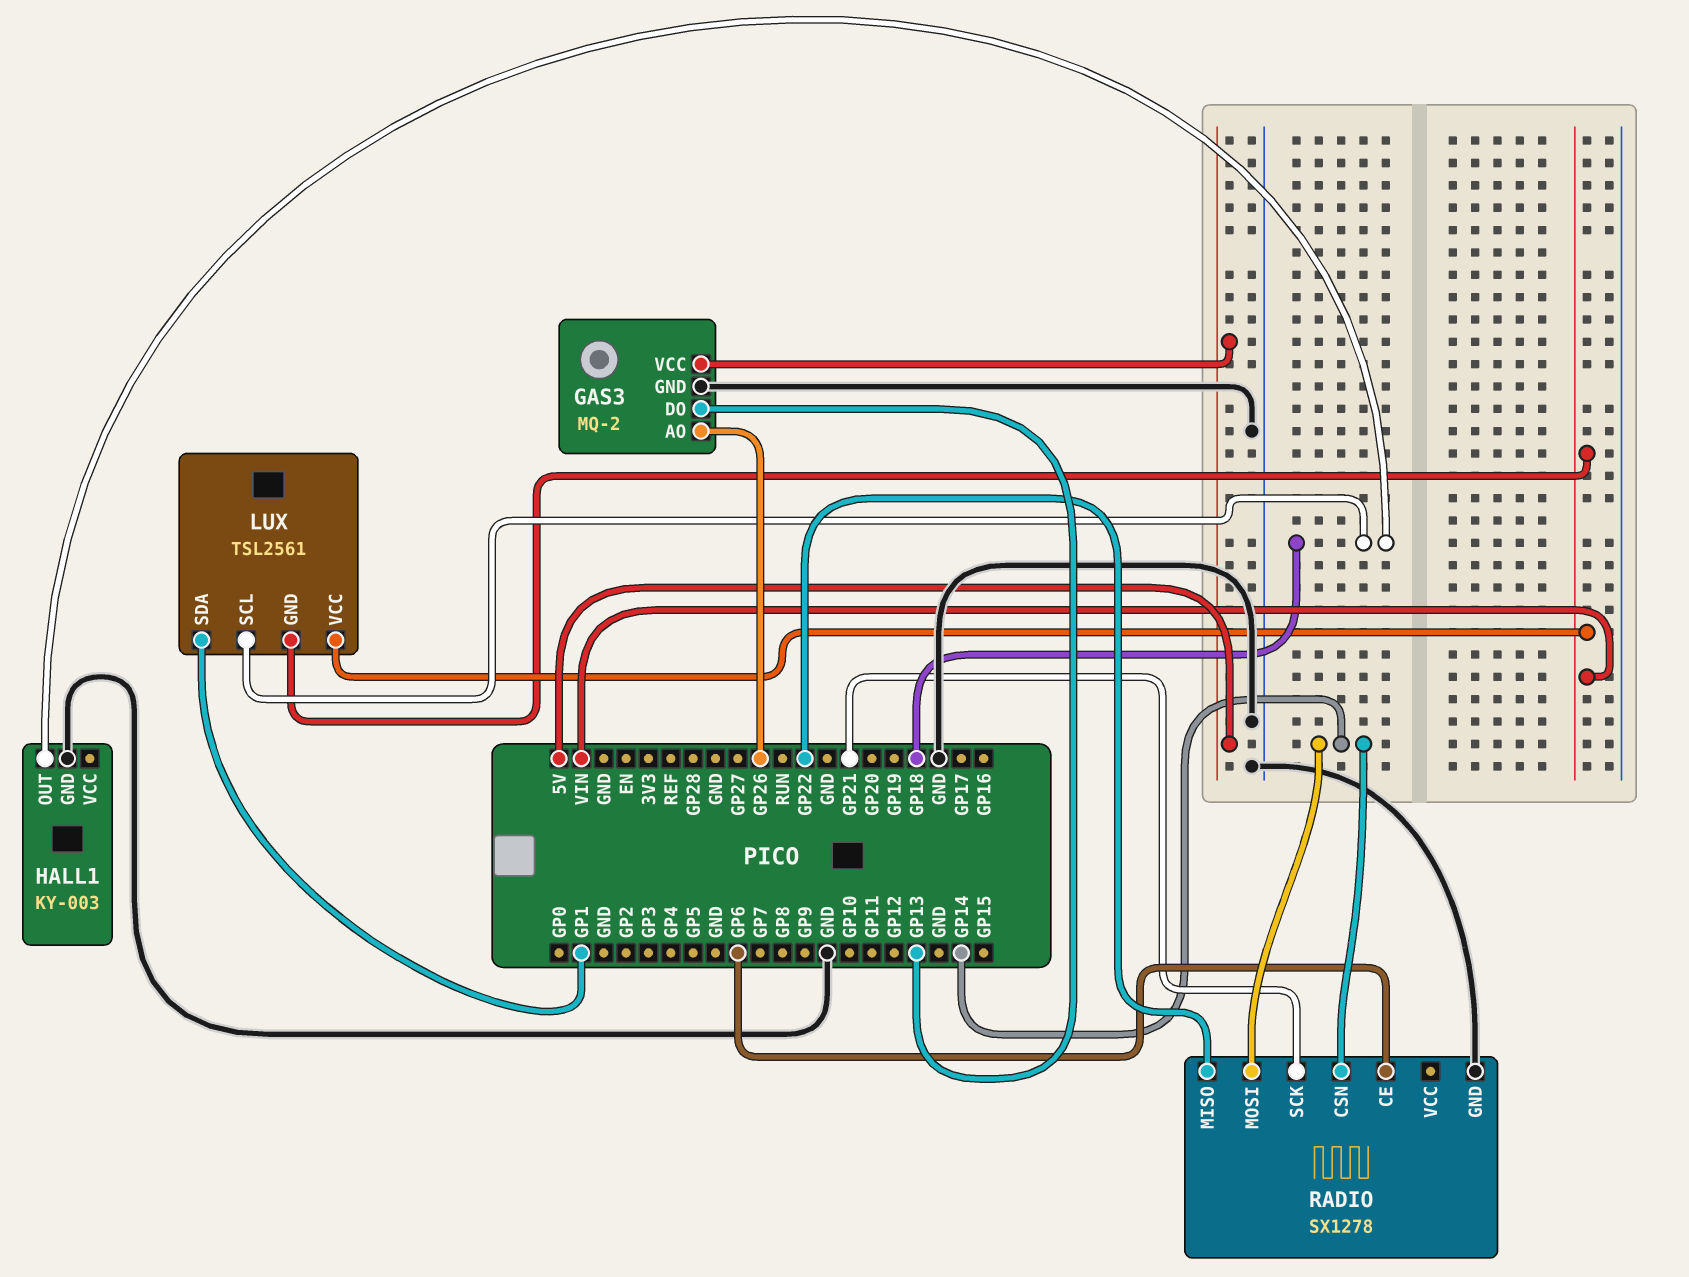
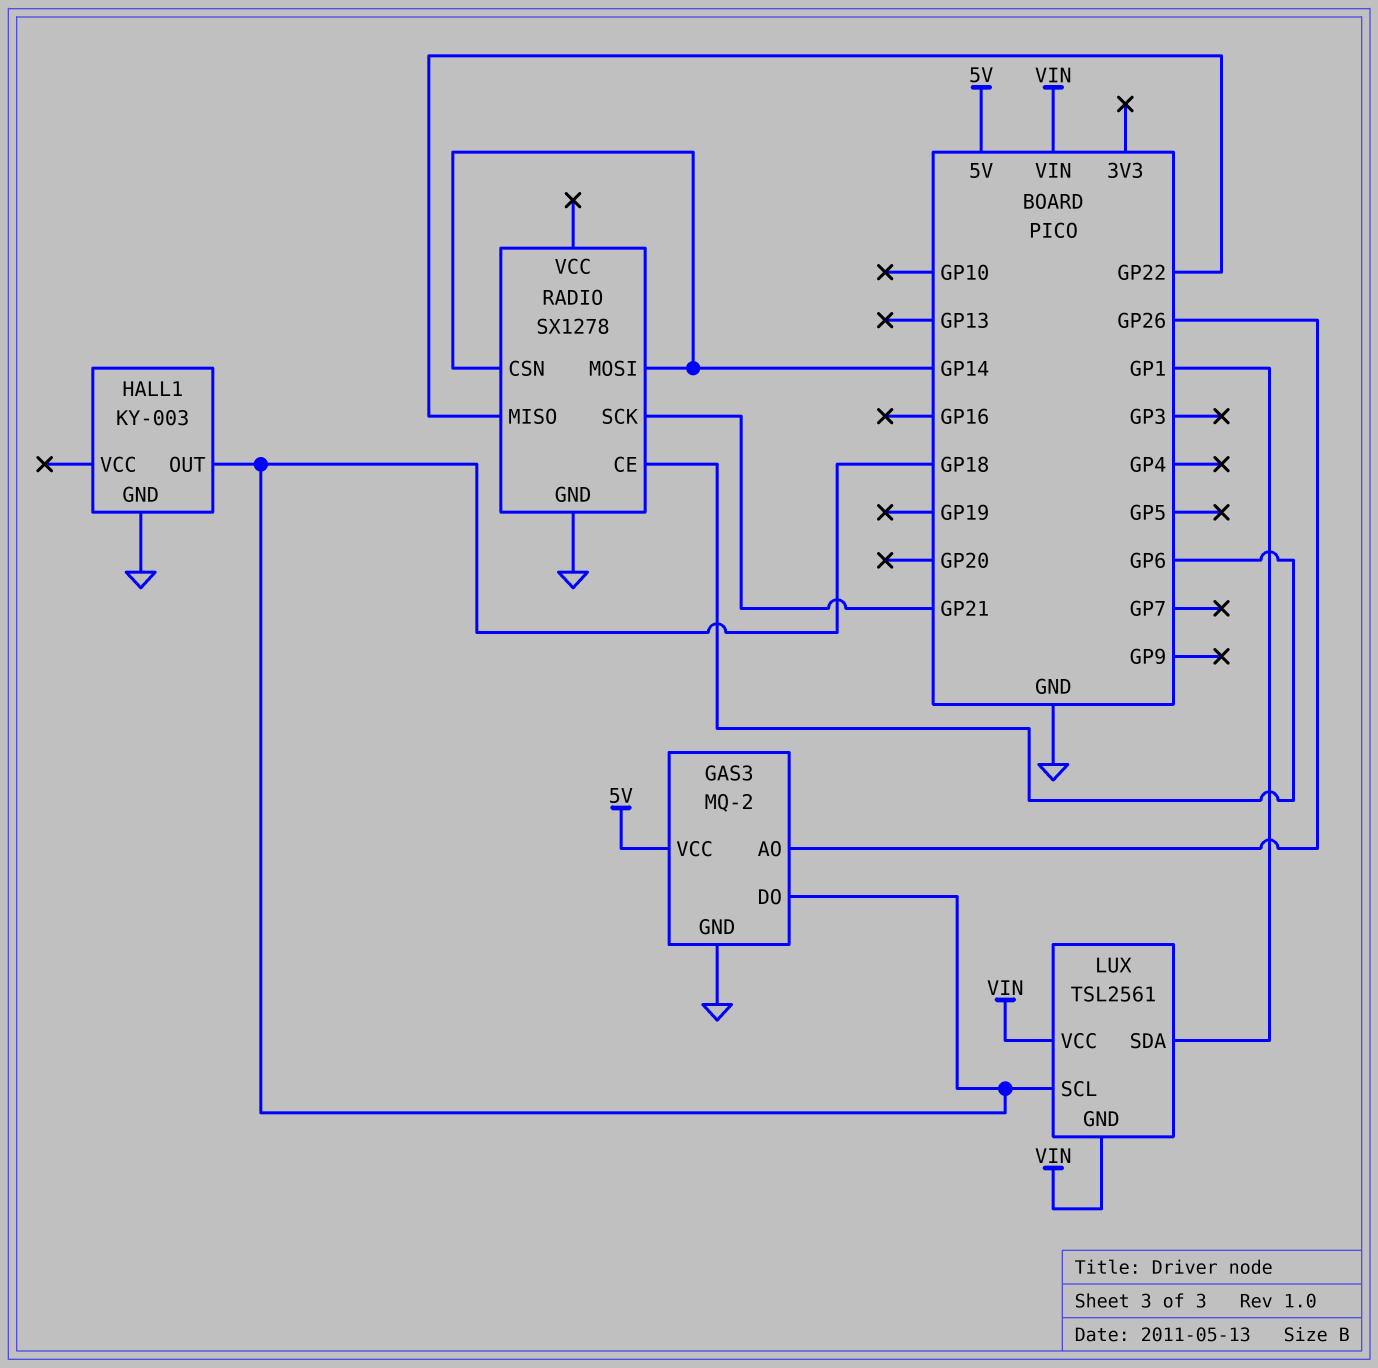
GAS3 pin DO: GP13 -> GP18

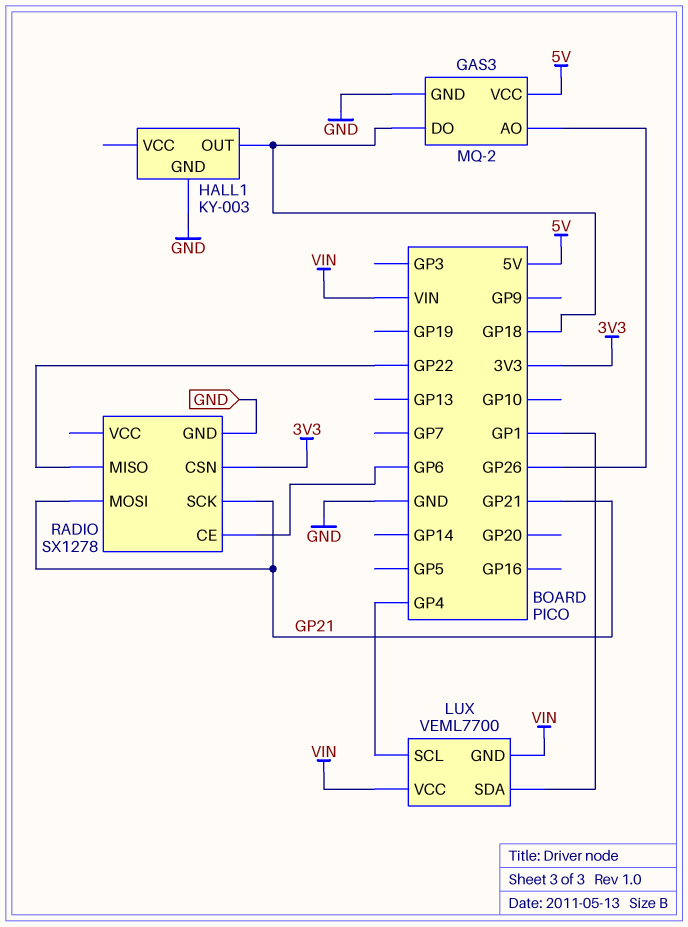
LUX: TSL2561 -> VEML7700
LUX pin SCL: GP18 -> GP4
RADIO pin CSN: GP14 -> 3V3
RADIO pin MOSI: GP14 -> GP21

